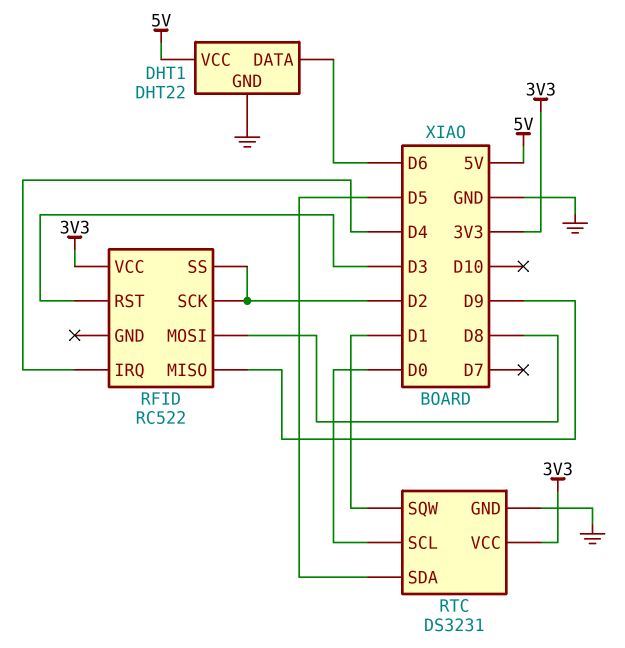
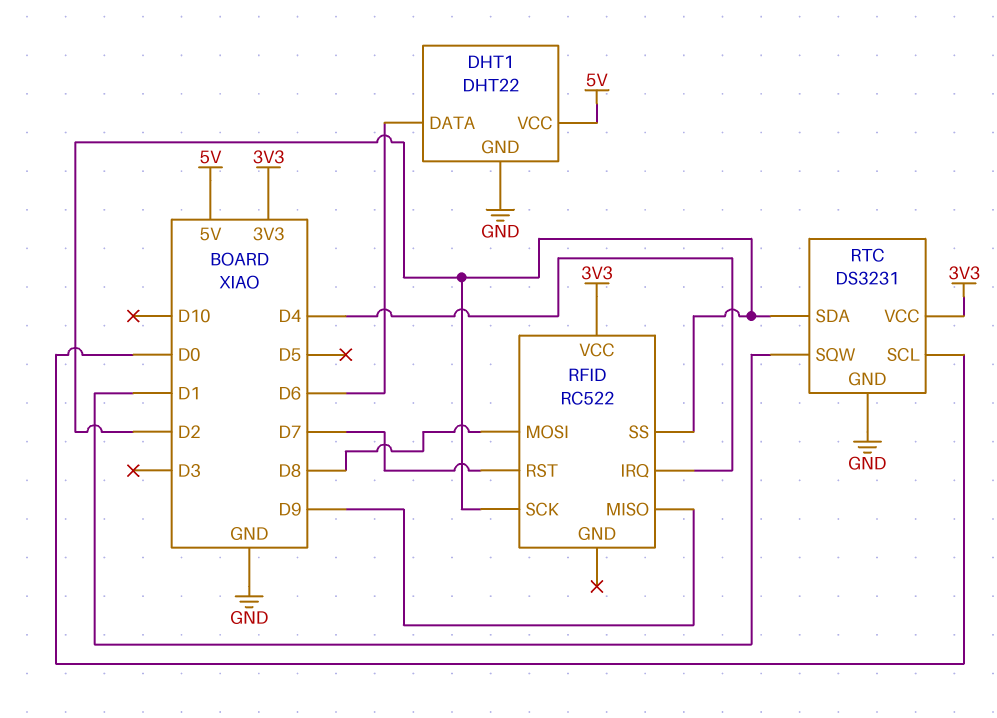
RFID pin RST: D3 -> D7
RTC pin SDA: D5 -> D2

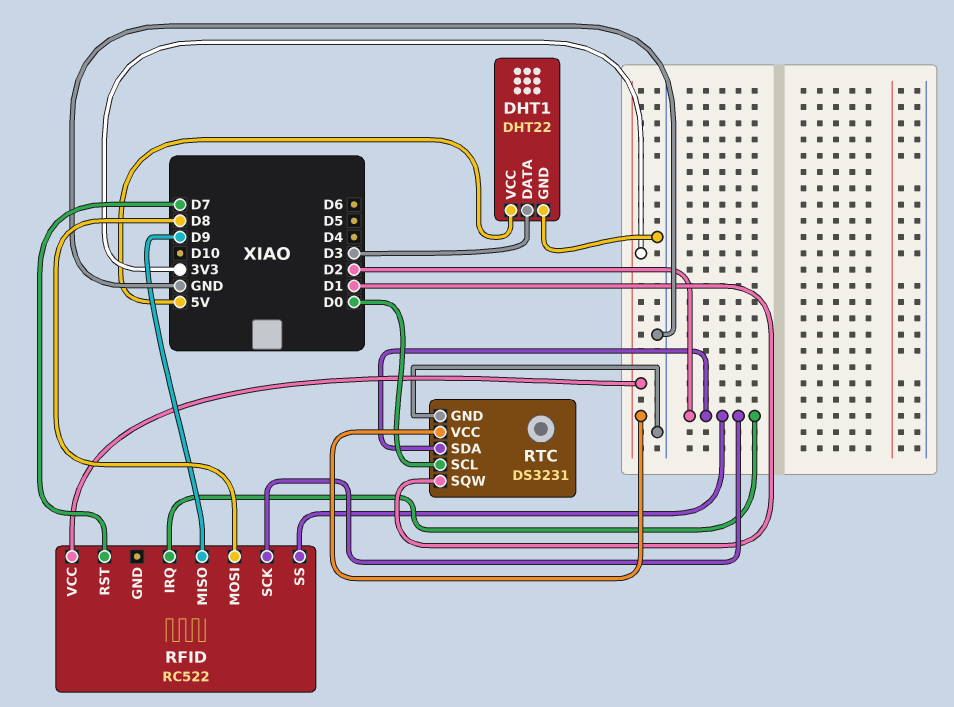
DHT1 pin DATA: D6 -> D3
RFID pin IRQ: D4 -> D2

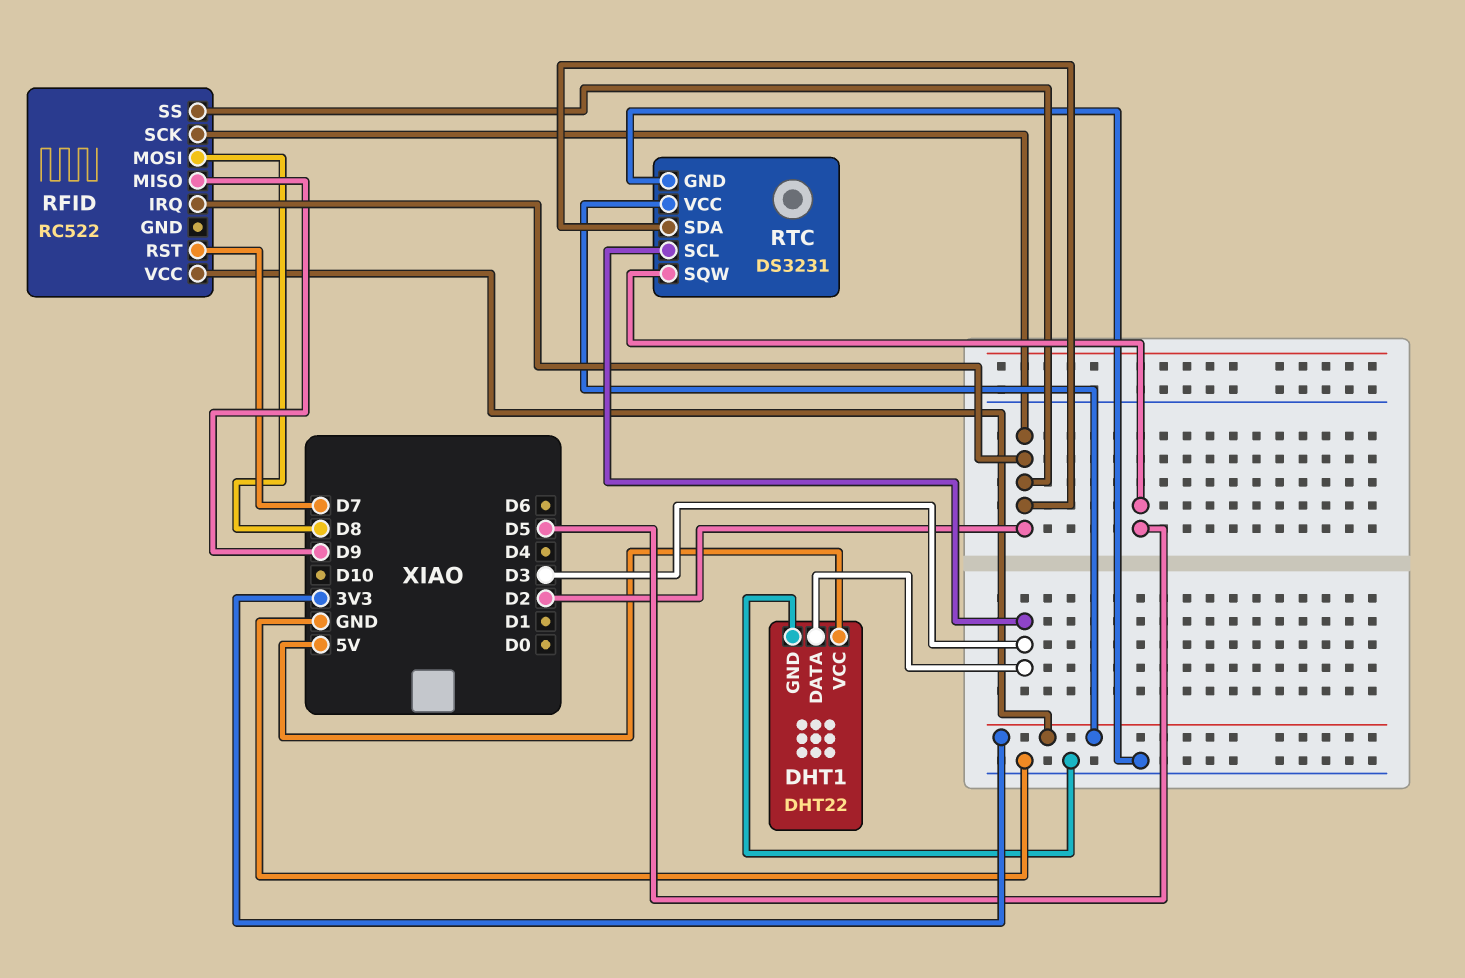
RTC pin SCL: D0 -> D3
RTC pin SQW: D1 -> D5

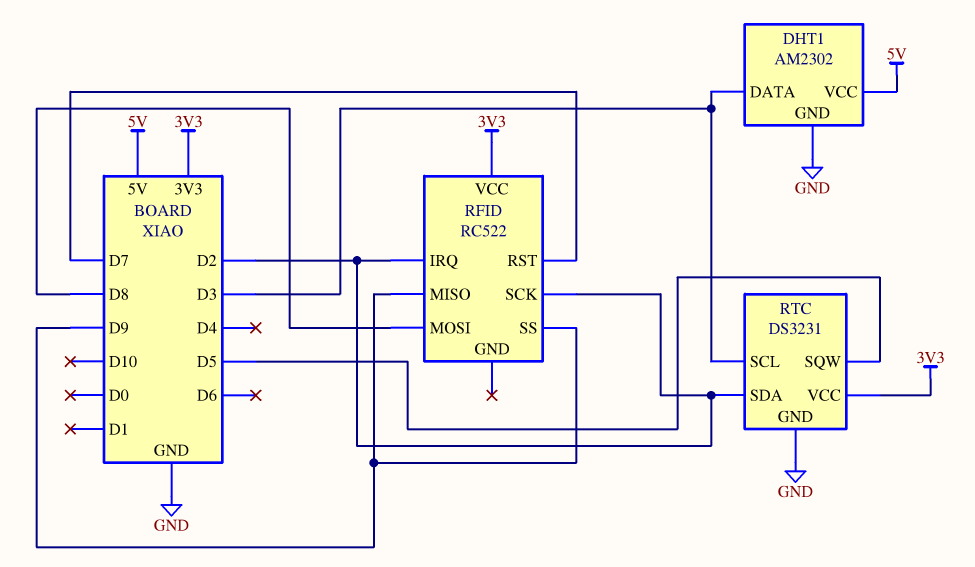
DHT1: DHT22 -> AM2302
RFID pin SS: D2 -> D9

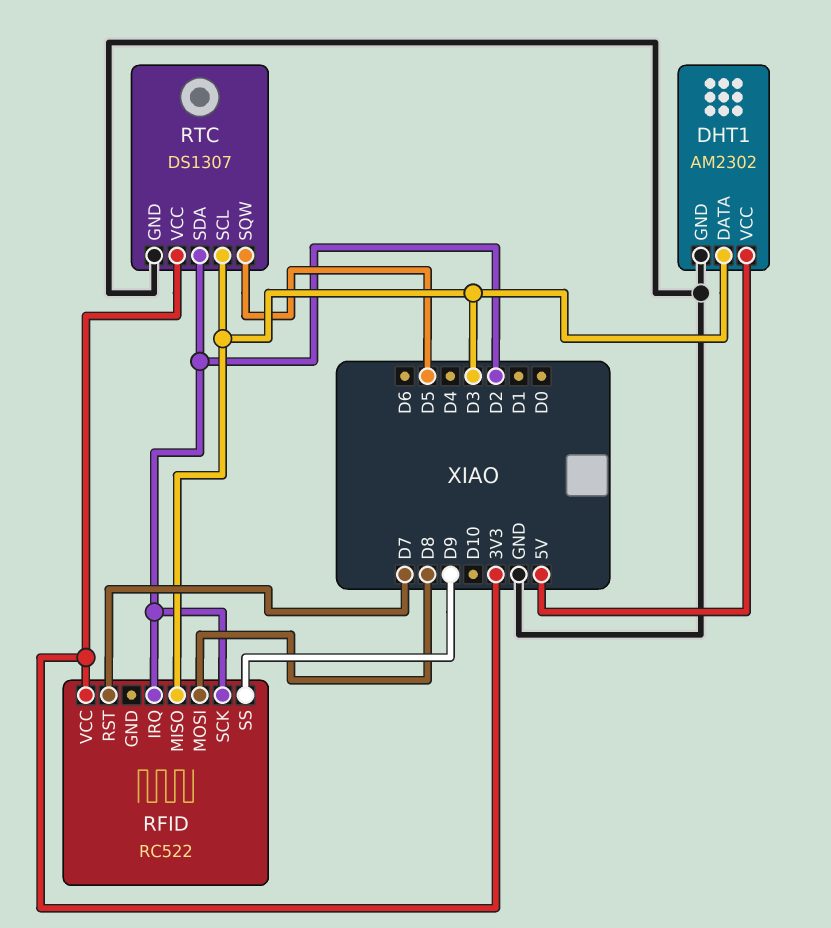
RFID pin MISO: D9 -> D3
RTC: DS3231 -> DS1307

